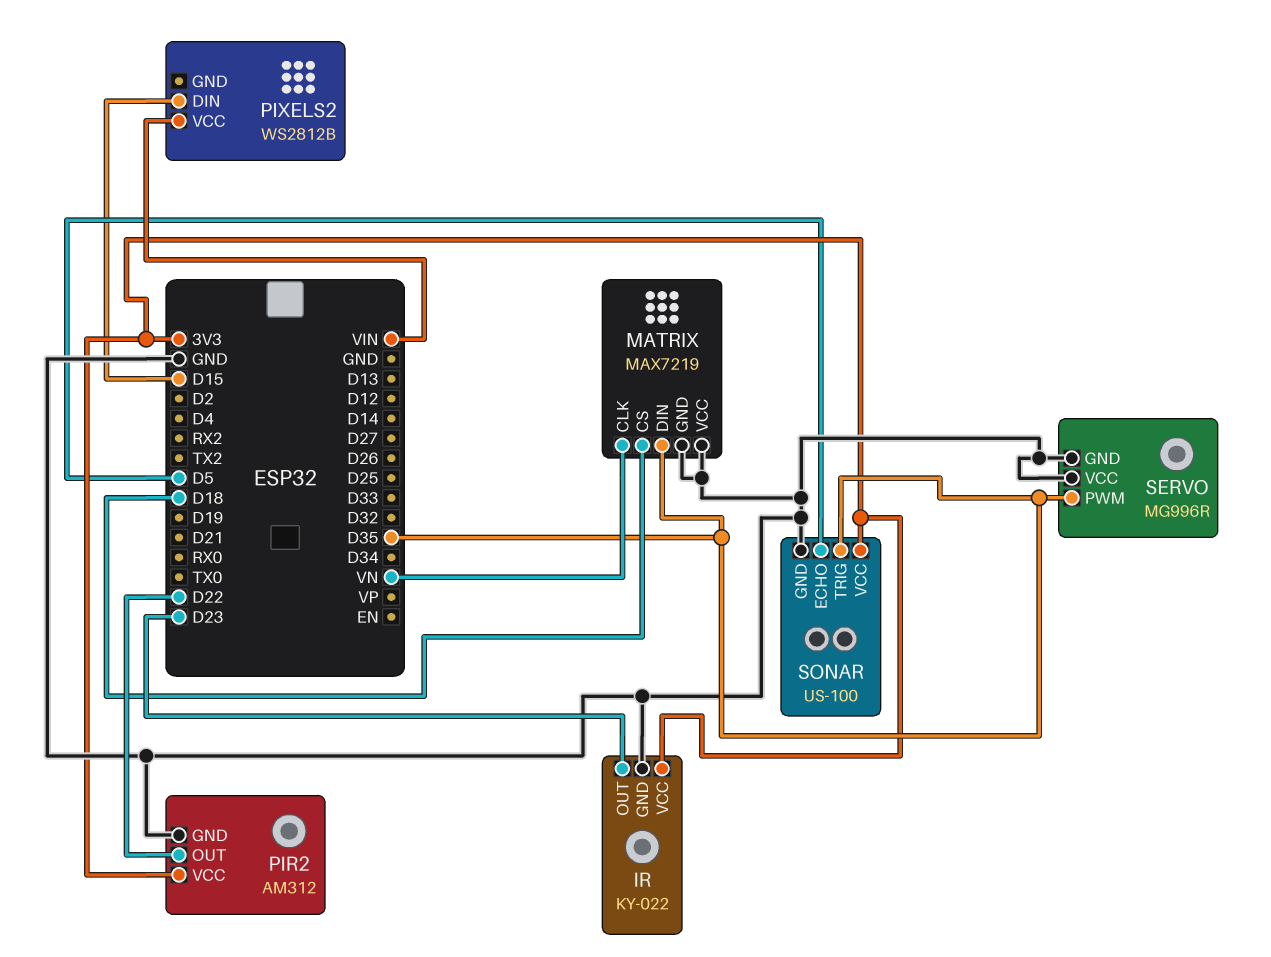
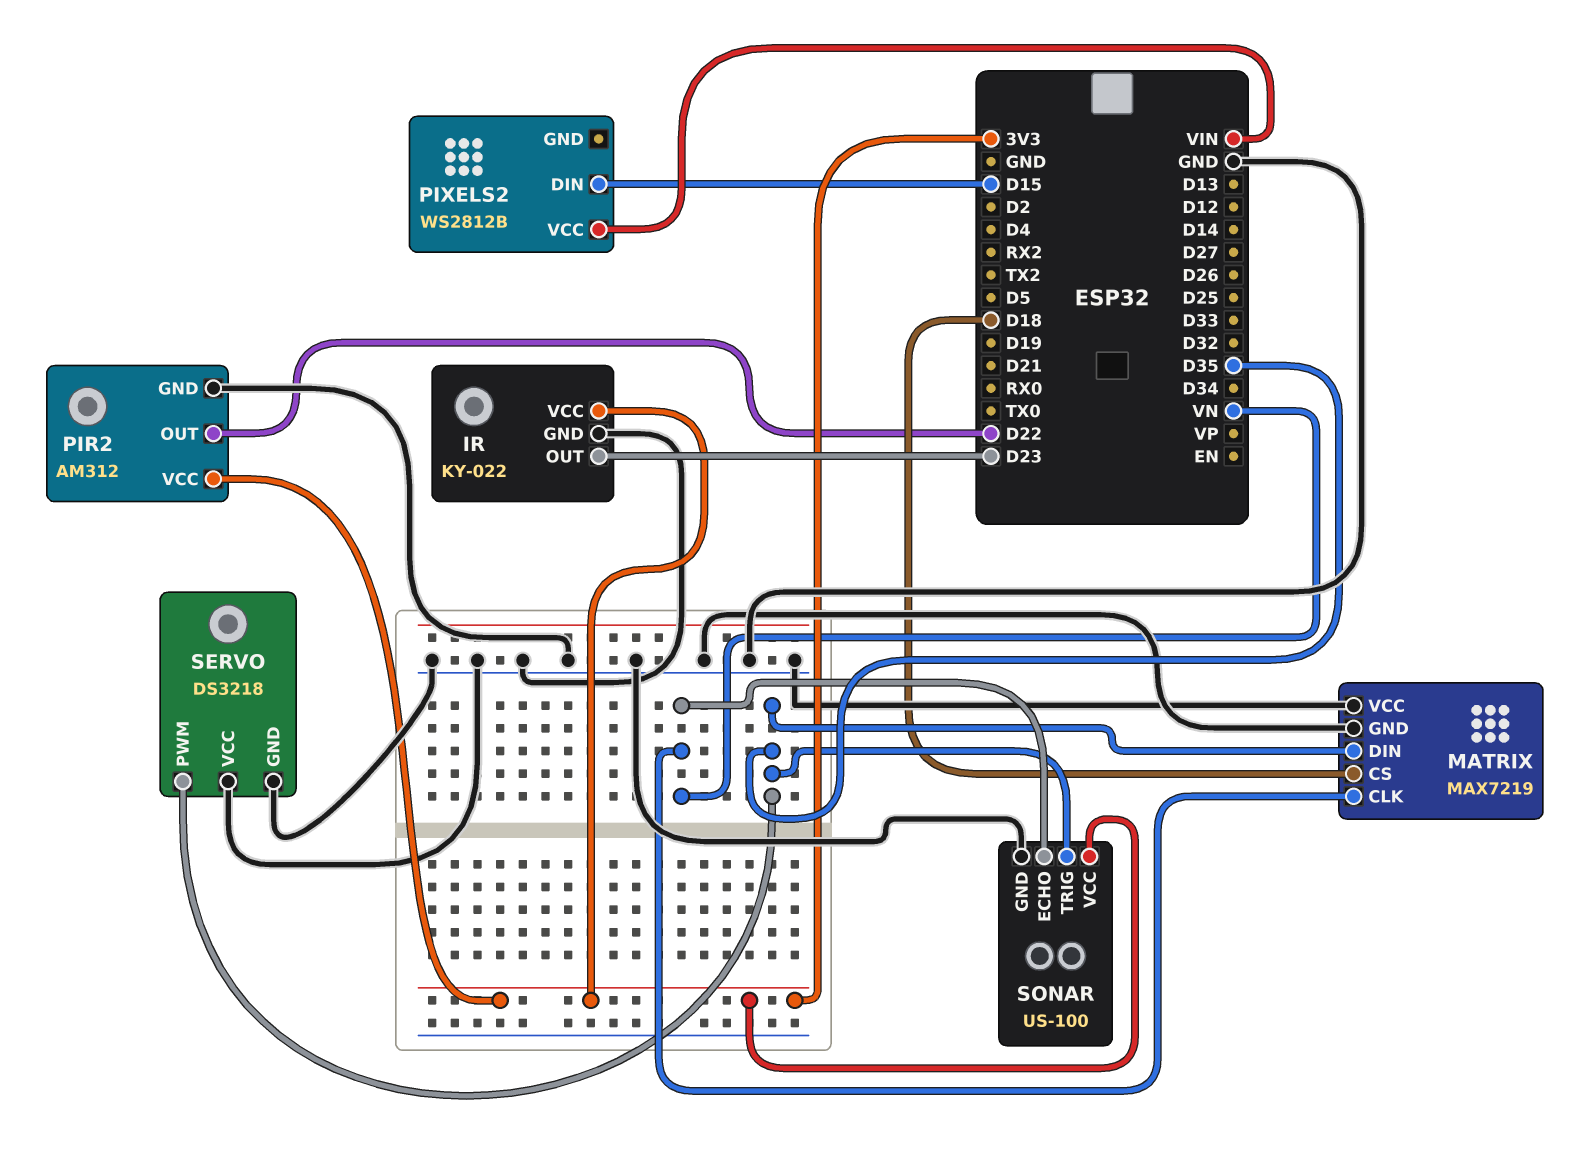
SERVO: MG996R -> DS3218
SONAR pin ECHO: D5 -> VN

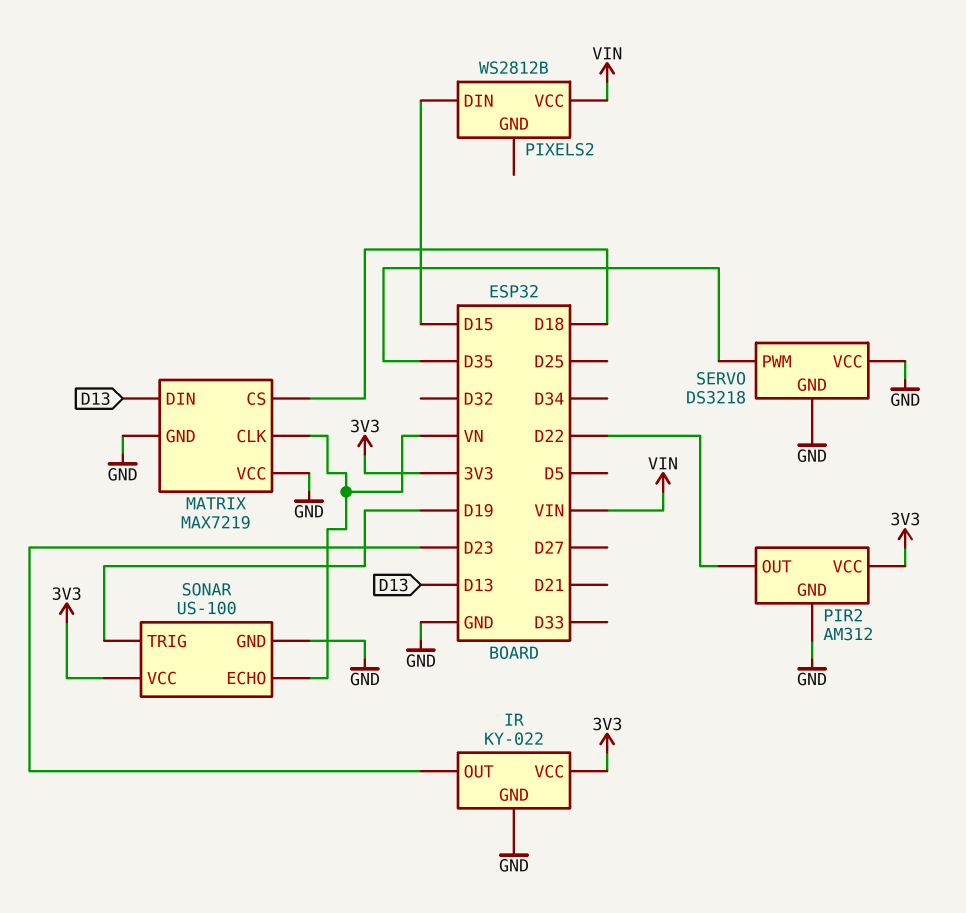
MATRIX pin DIN: D35 -> D13
SONAR pin TRIG: D35 -> D19

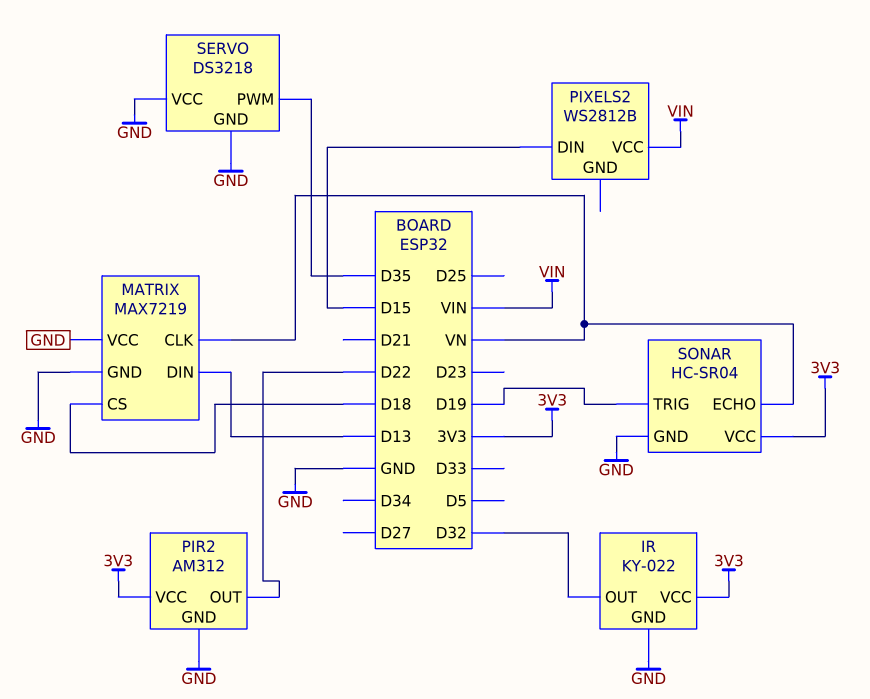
IR pin OUT: D23 -> D32
SONAR: US-100 -> HC-SR04

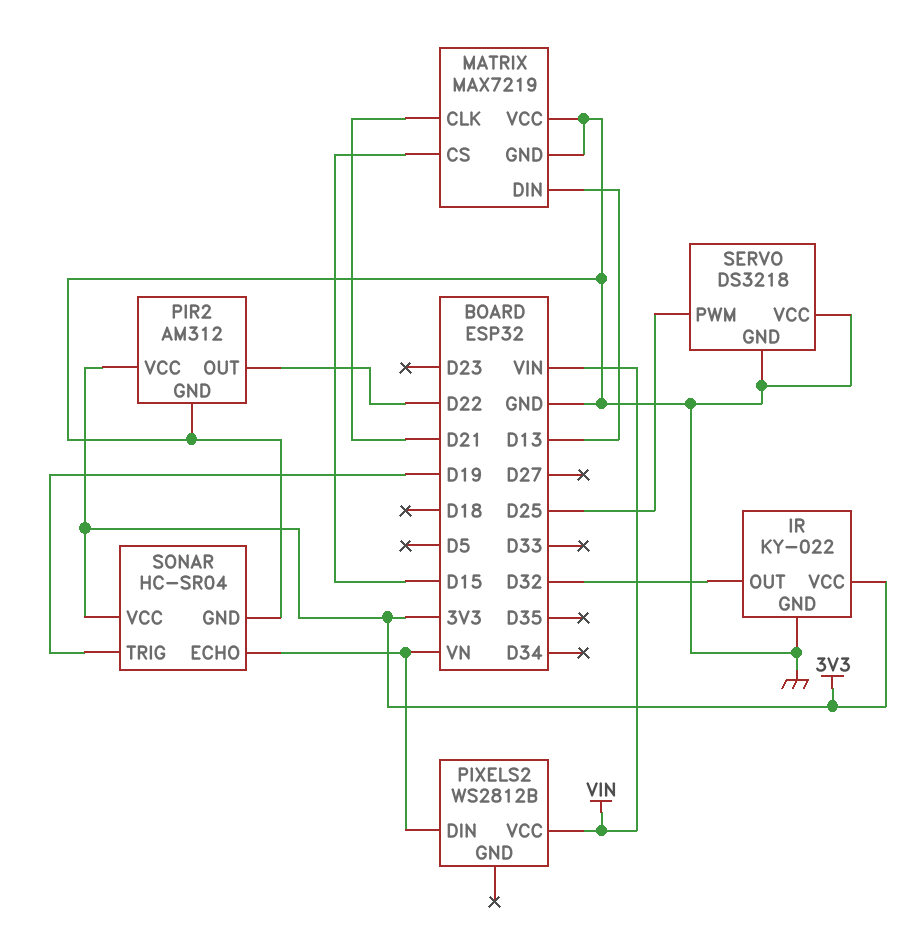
MATRIX pin CLK: VN -> D21
MATRIX pin CS: D18 -> D15
PIXELS2 pin DIN: D15 -> VN
SERVO pin PWM: D35 -> D25

